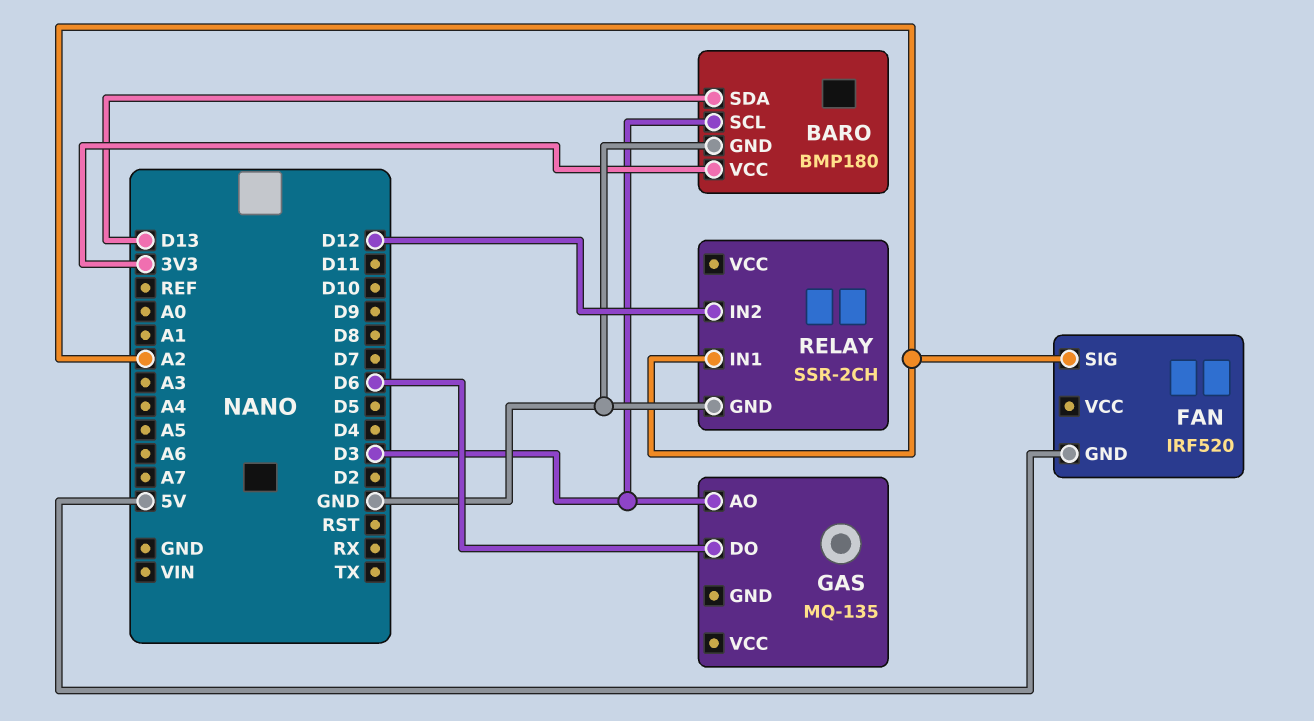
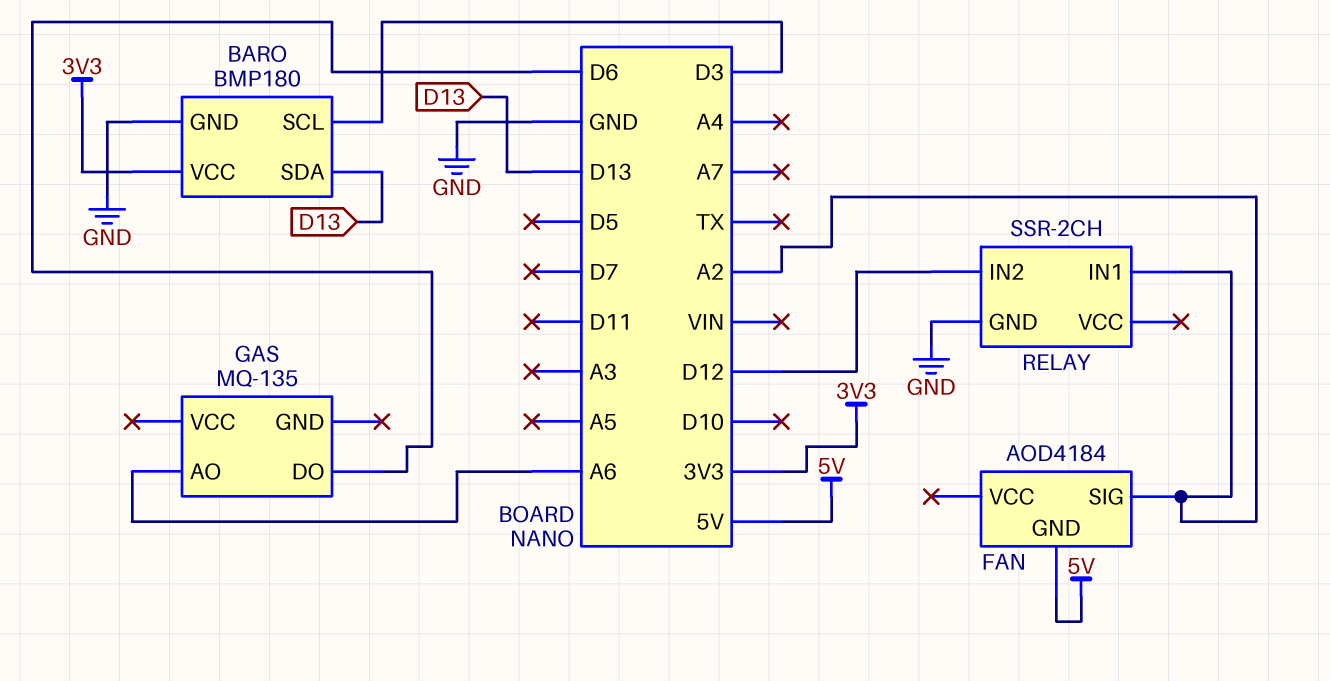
FAN: IRF520 -> AOD4184
GAS pin AO: D3 -> A6

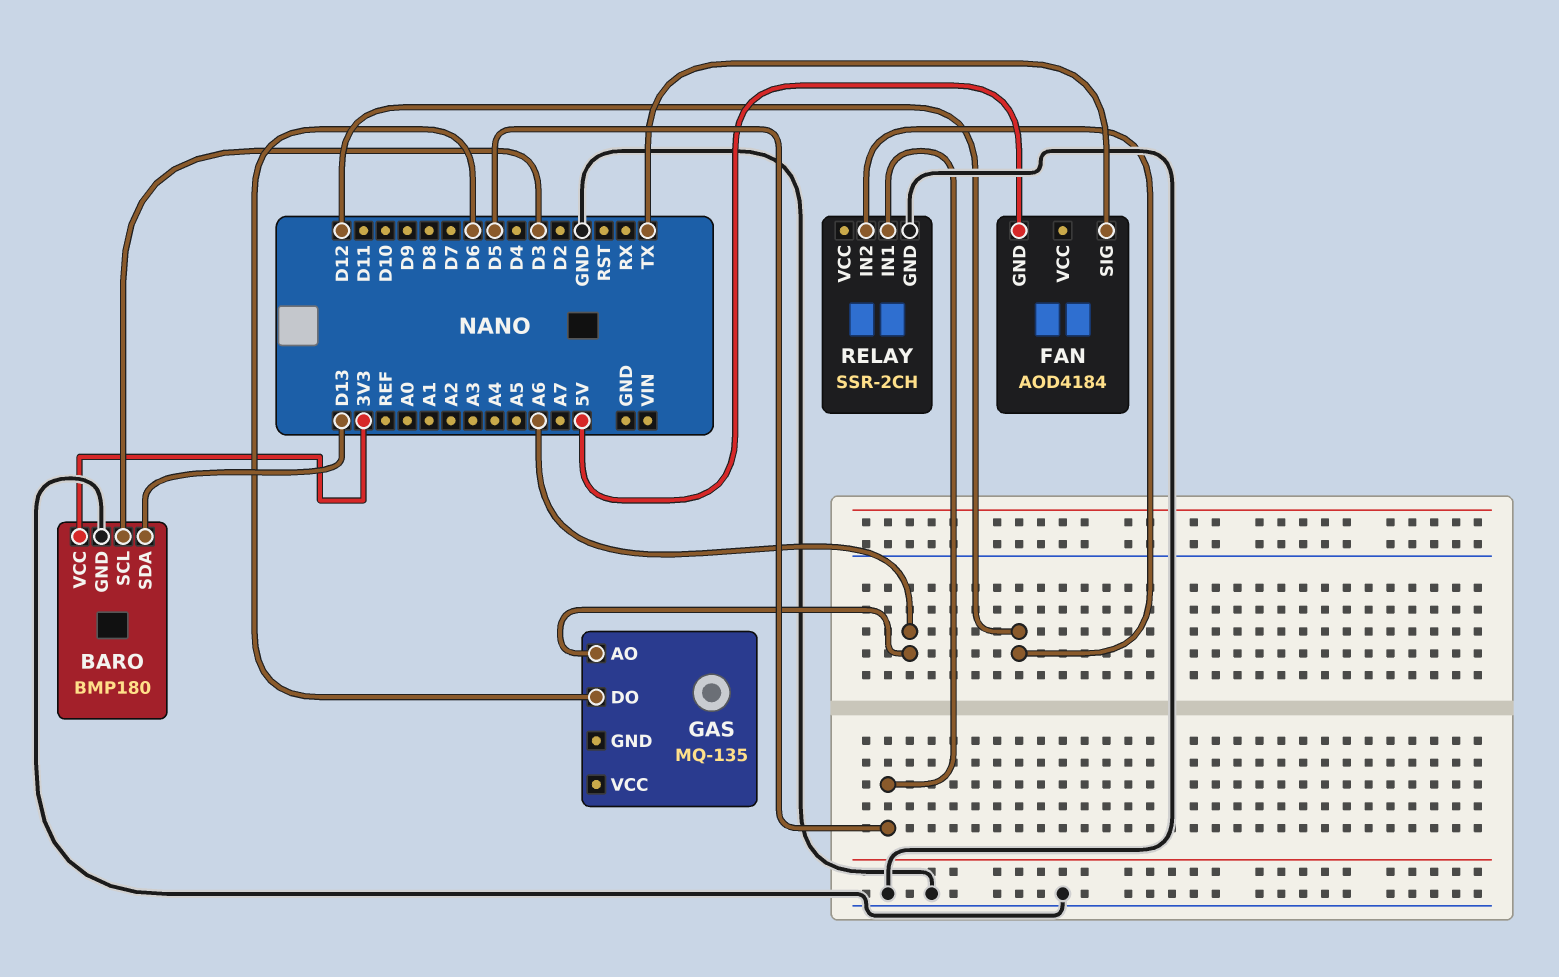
FAN pin SIG: A2 -> TX
RELAY pin IN1: A2 -> D5

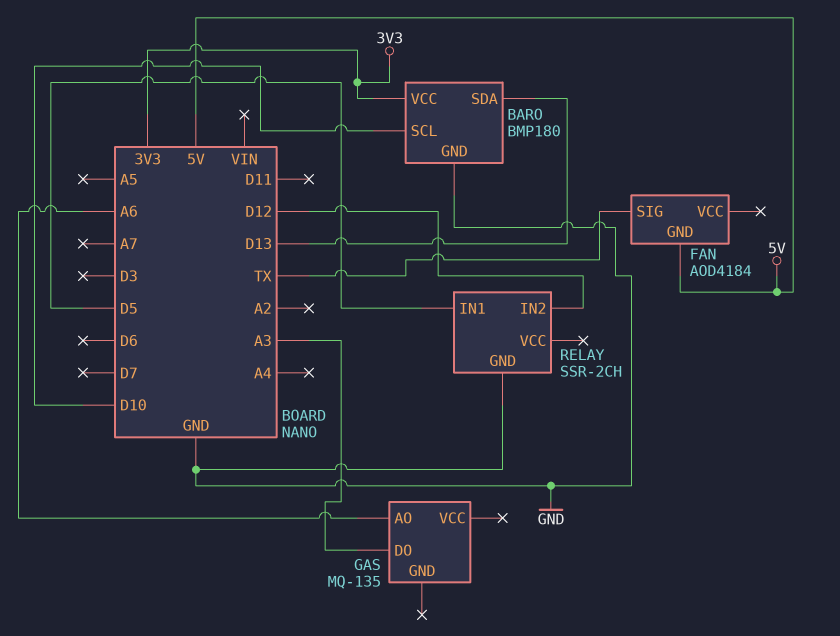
BARO pin SCL: D3 -> D10
GAS pin DO: D6 -> A3

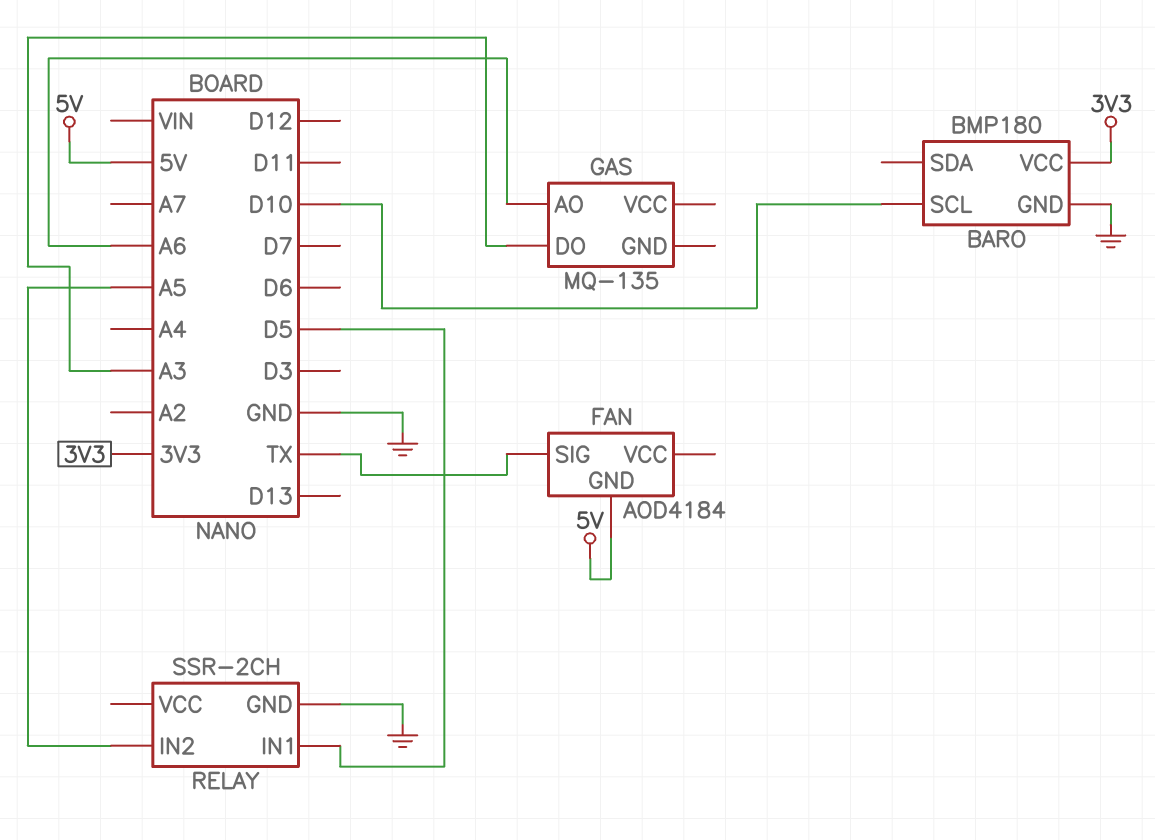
BARO pin SDA: D13 -> none
RELAY pin IN2: D12 -> A5

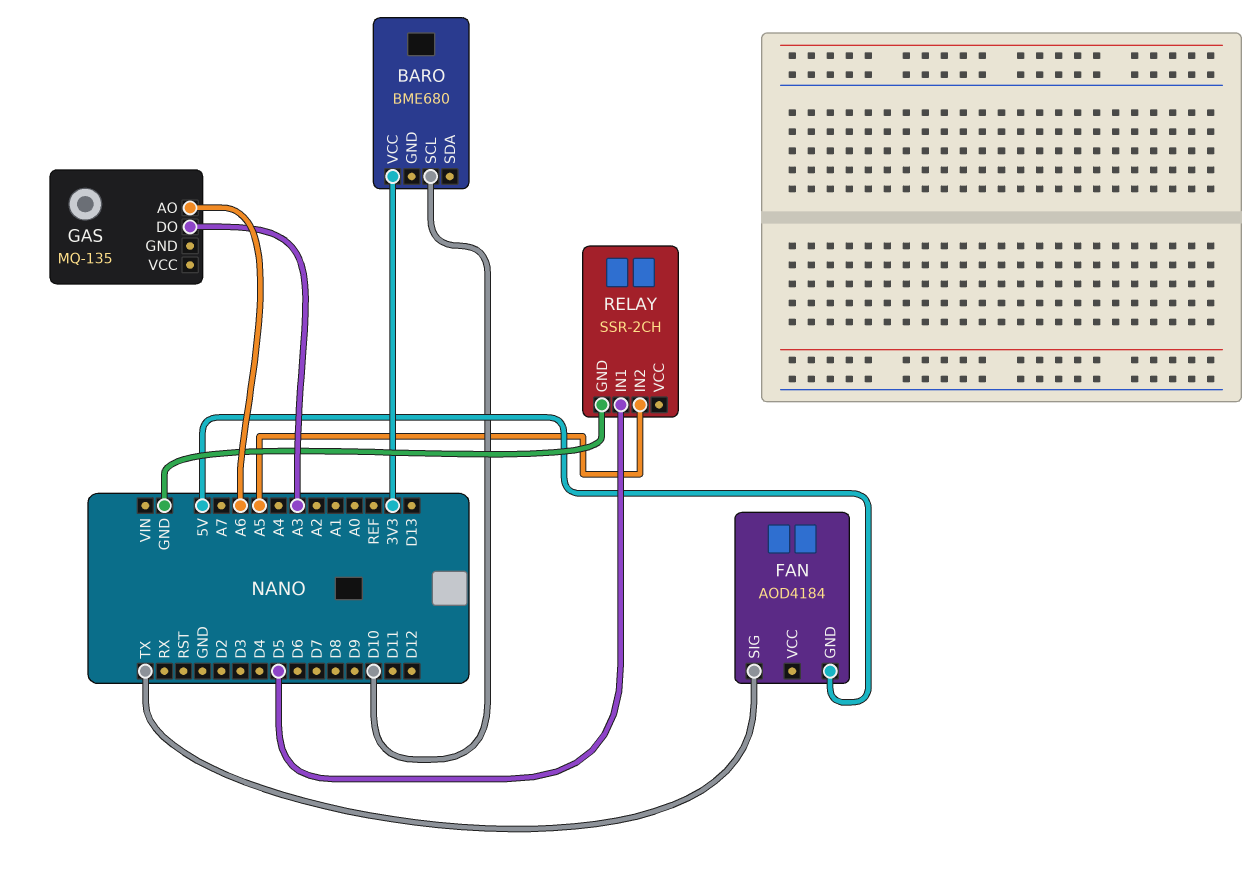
BARO: BMP180 -> BME680
BARO pin GND: GND -> none

